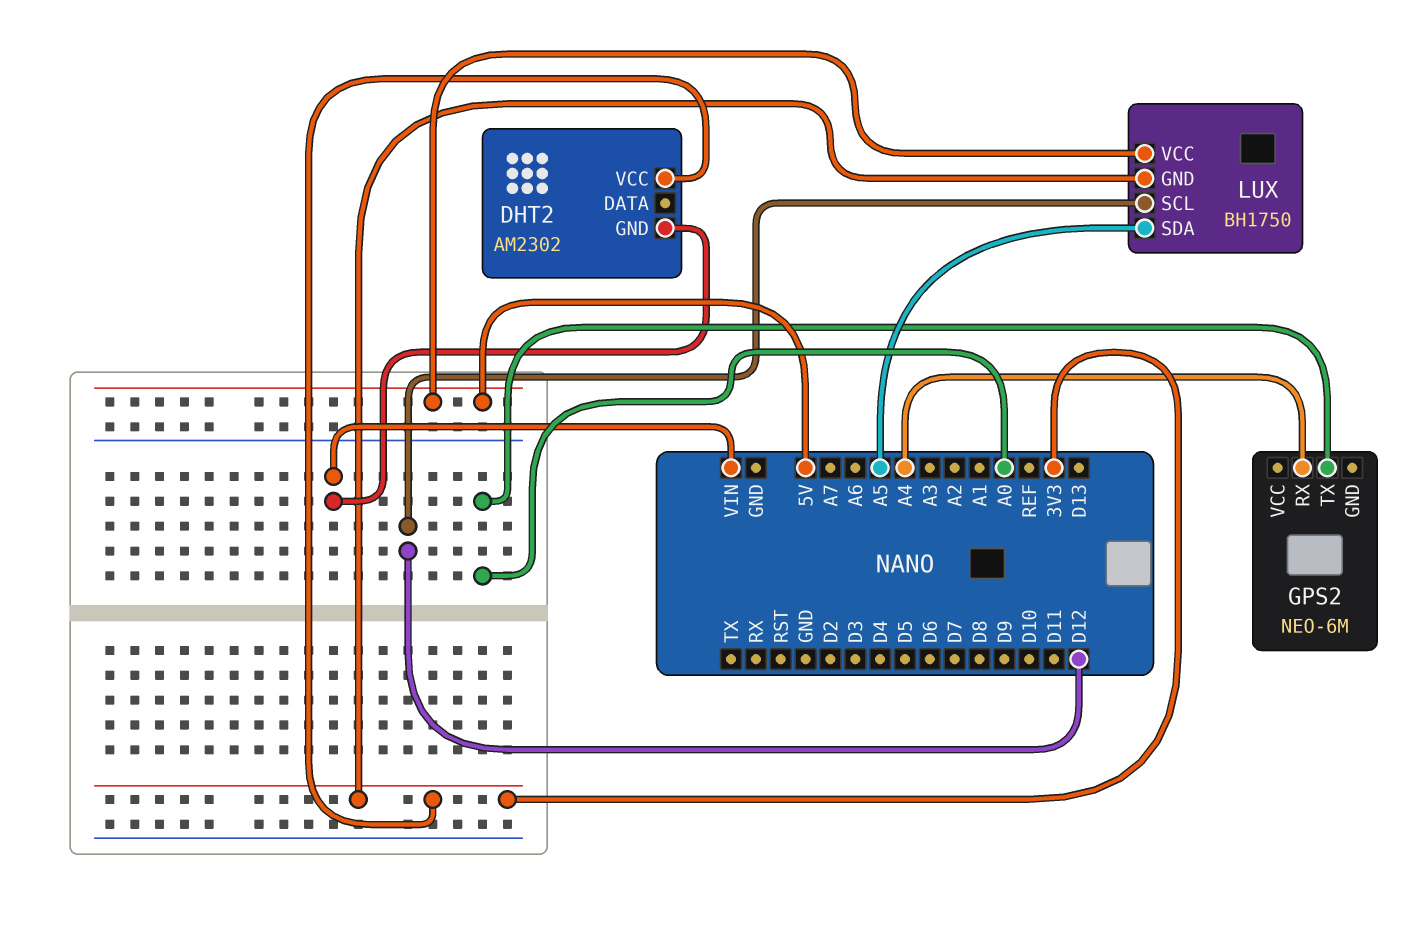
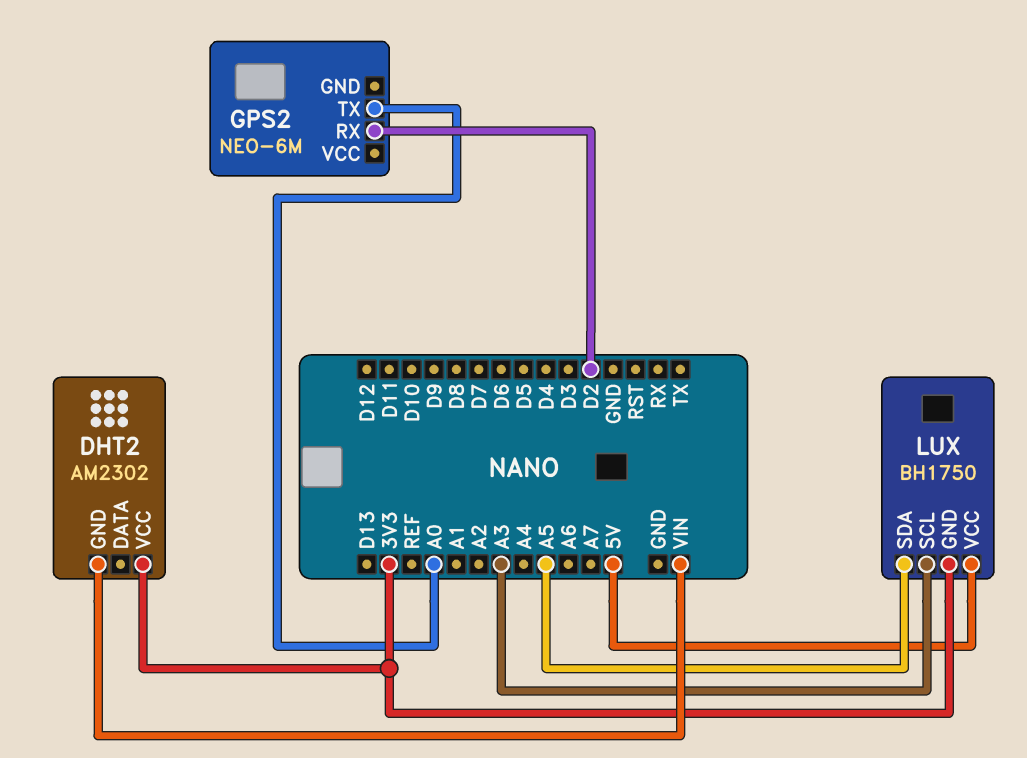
GPS2 pin RX: A4 -> D2
LUX pin SCL: D12 -> A3

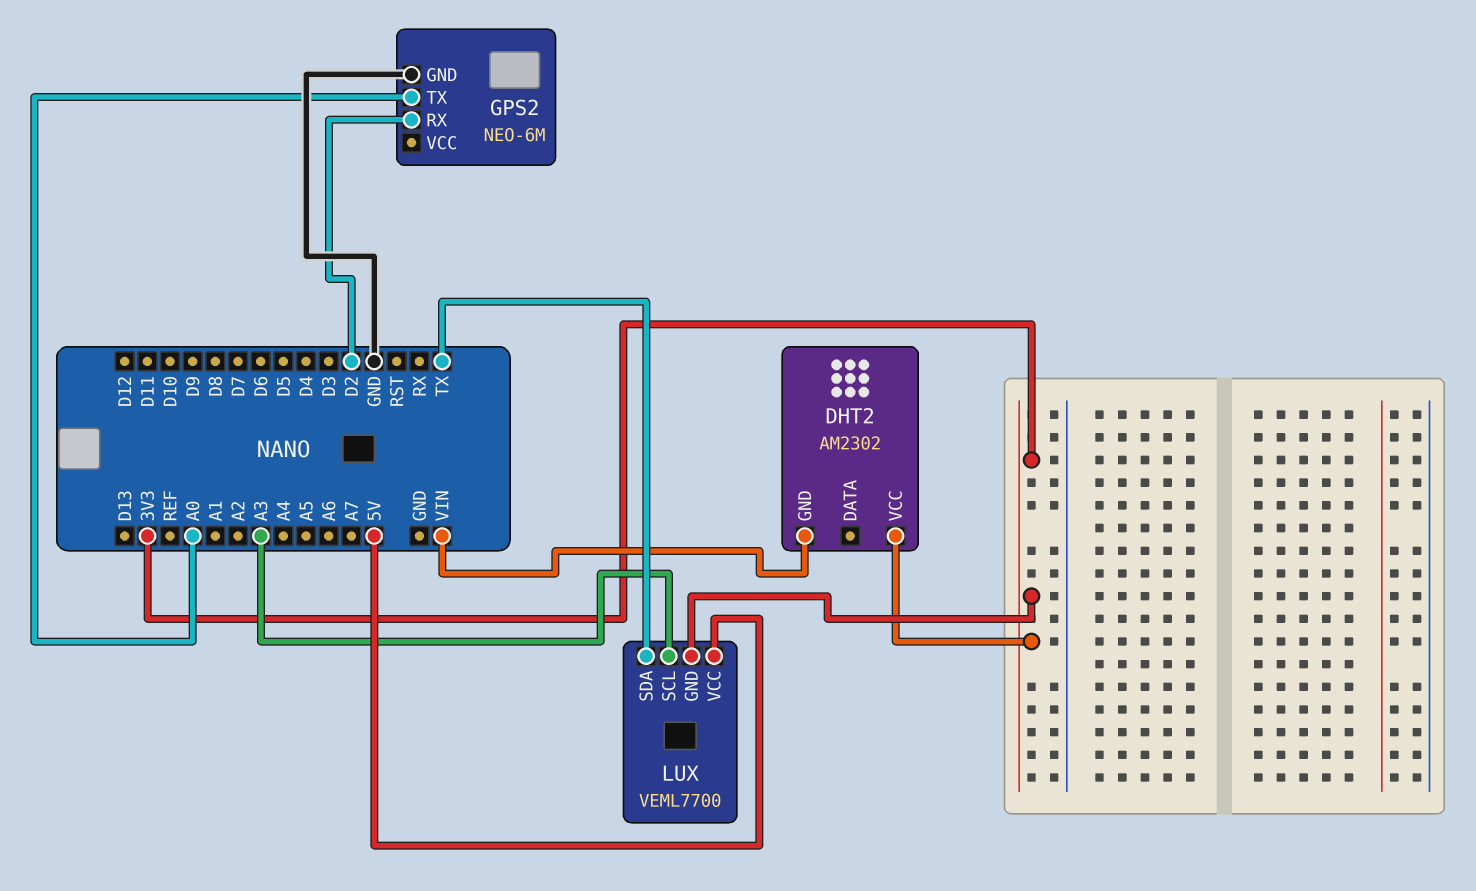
GPS2 pin GND: none -> GND
LUX: BH1750 -> VEML7700
LUX pin SDA: A5 -> TX

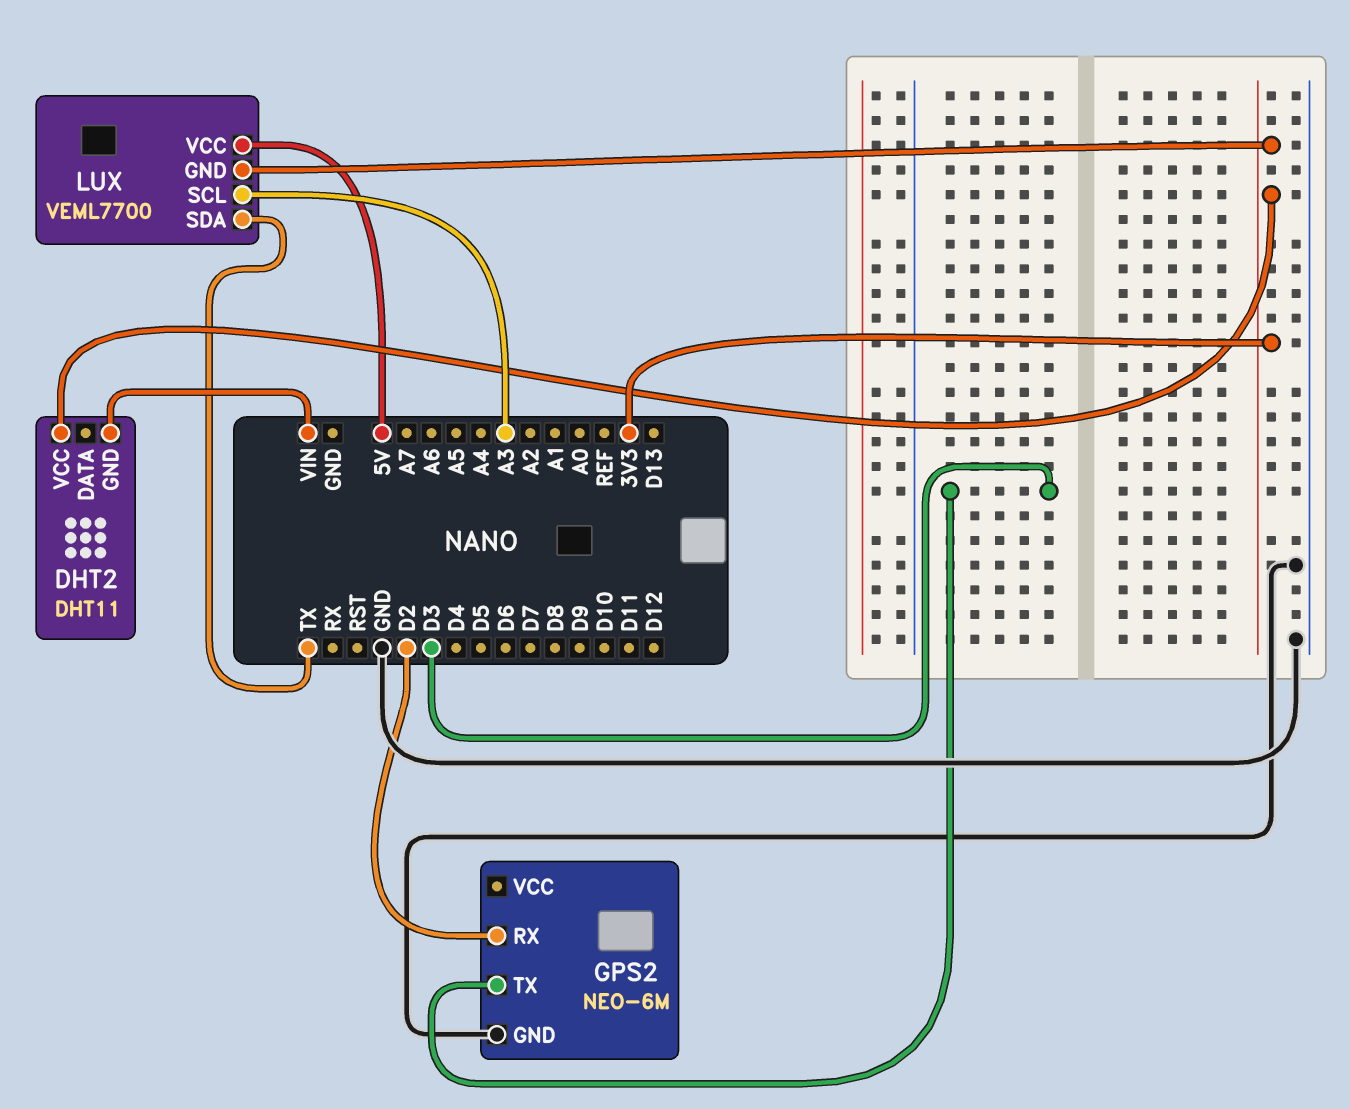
DHT2: AM2302 -> DHT11
GPS2 pin TX: A0 -> D3

